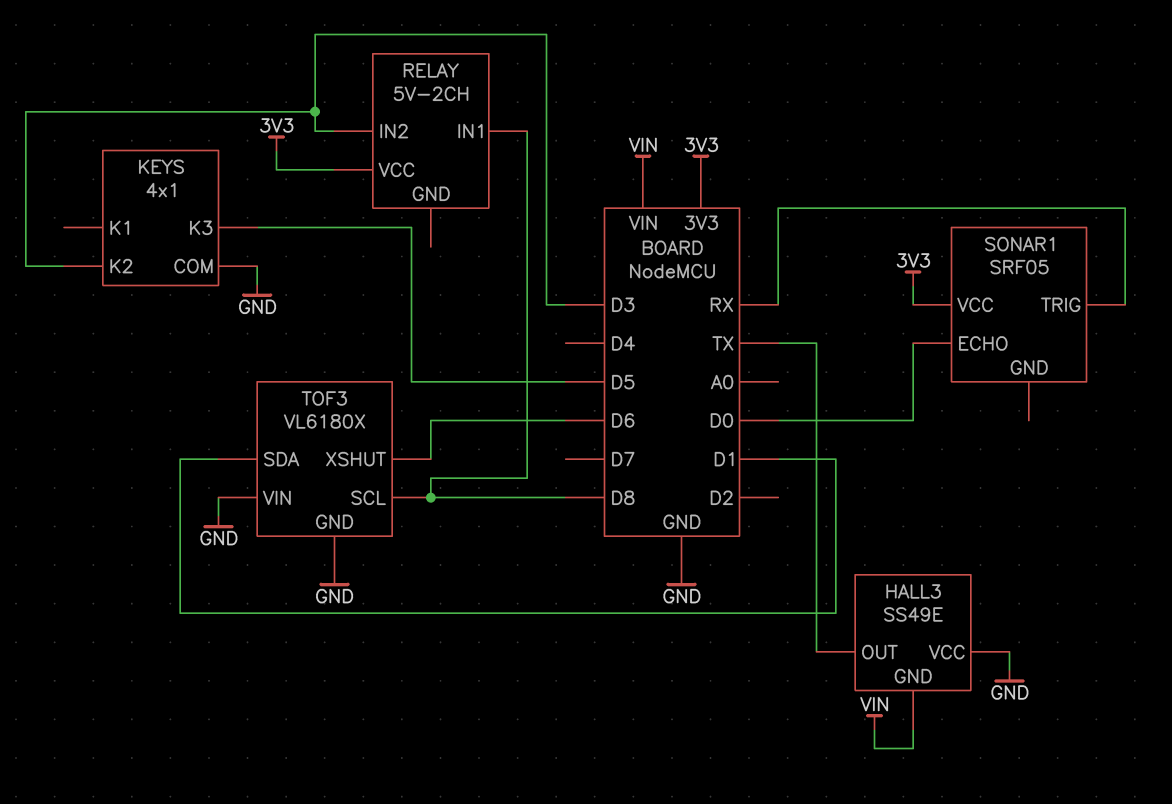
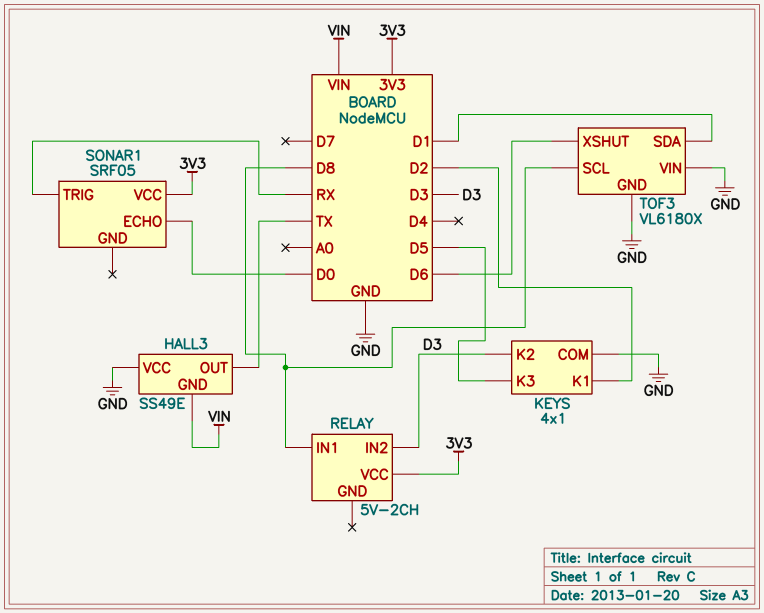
KEYS pin K1: none -> D2

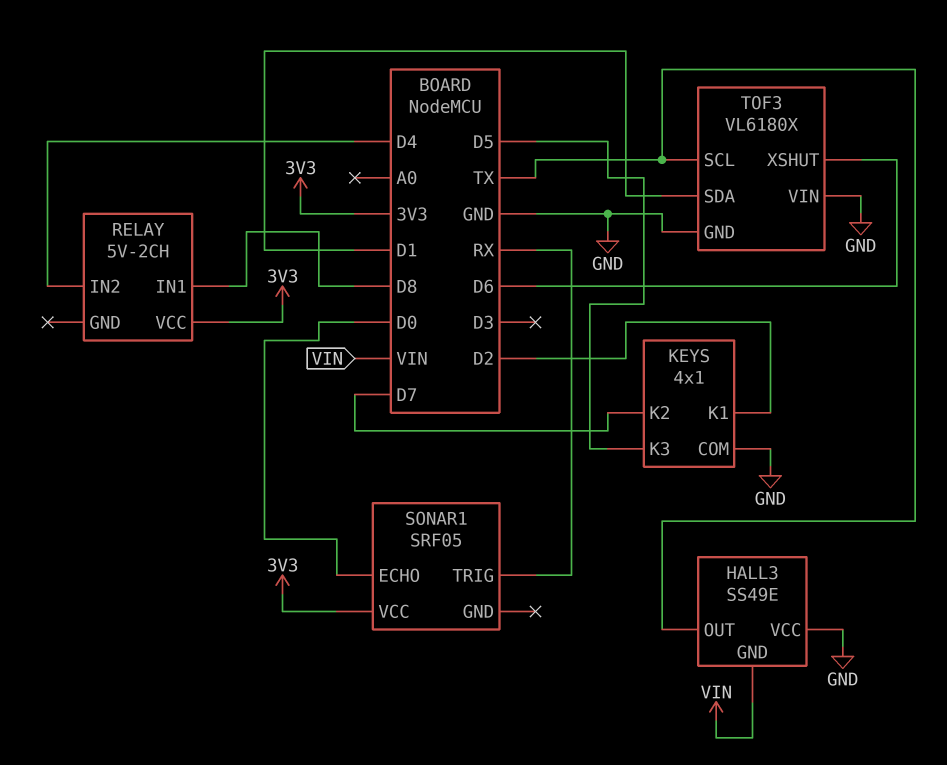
KEYS pin K2: D3 -> D7
RELAY pin IN2: D3 -> D4
TOF3 pin SCL: D8 -> TX

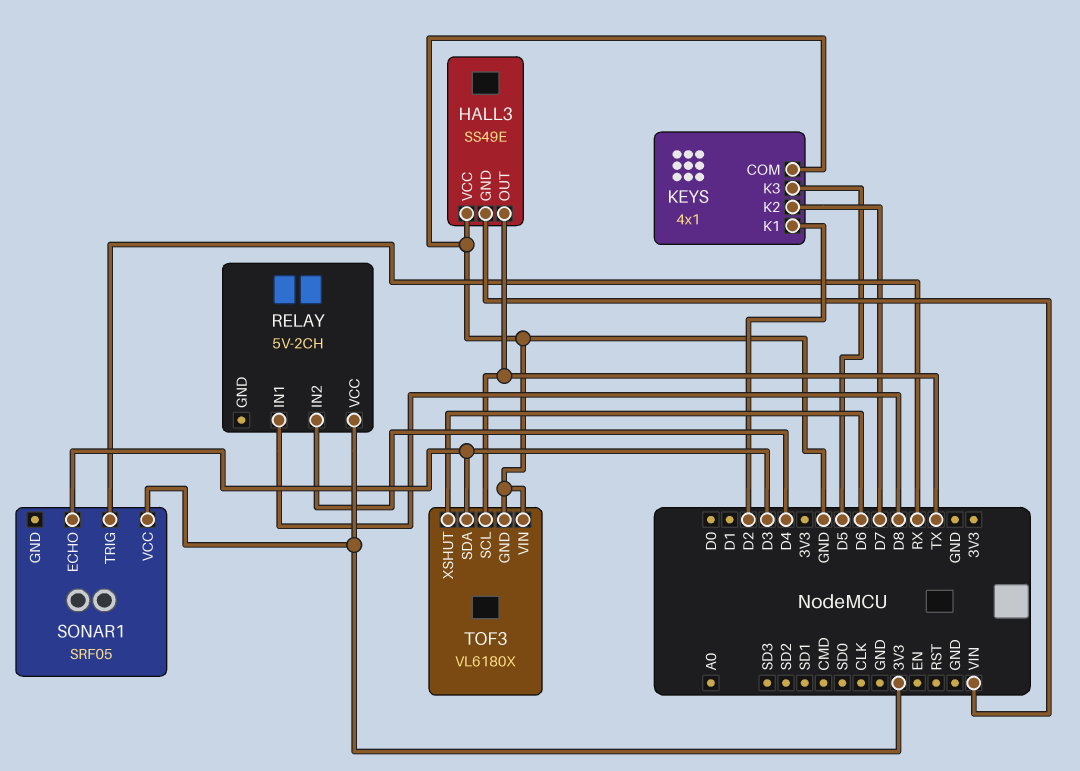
SONAR1 pin ECHO: D0 -> D3
TOF3 pin SDA: D1 -> D3

